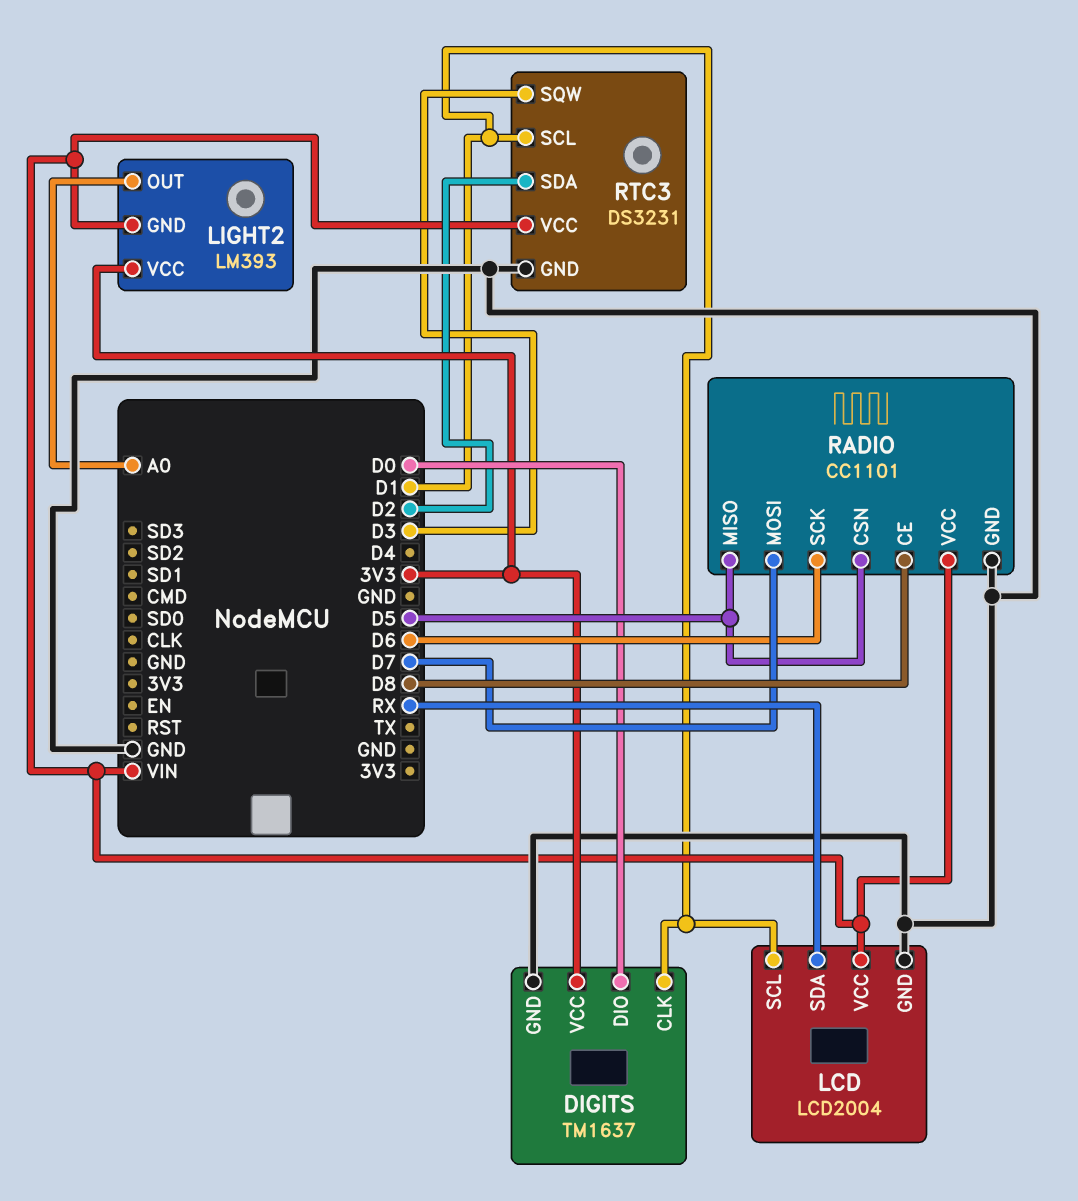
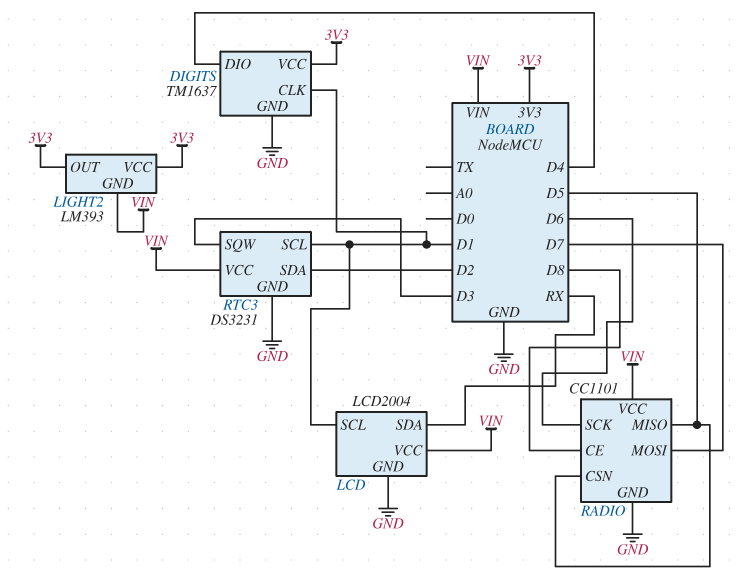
DIGITS pin DIO: D0 -> D4
LIGHT2 pin OUT: A0 -> 3V3

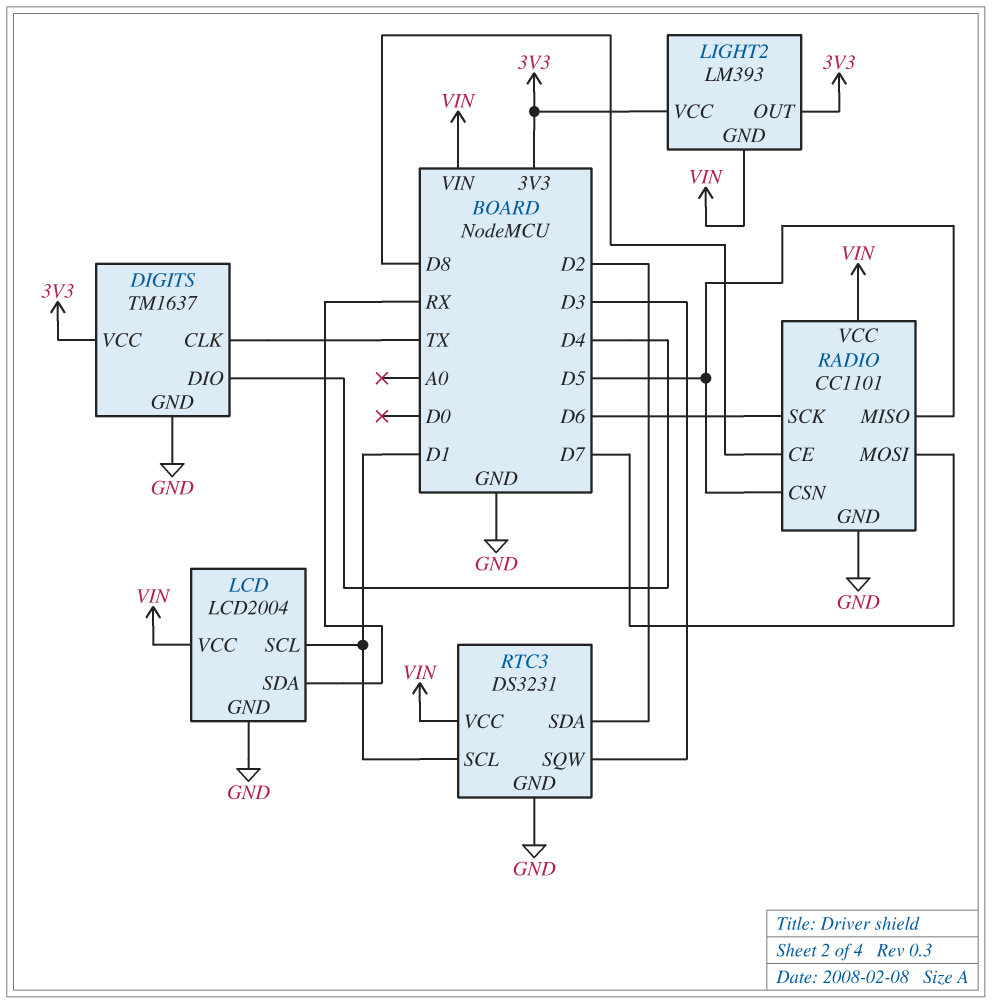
DIGITS pin CLK: D1 -> TX

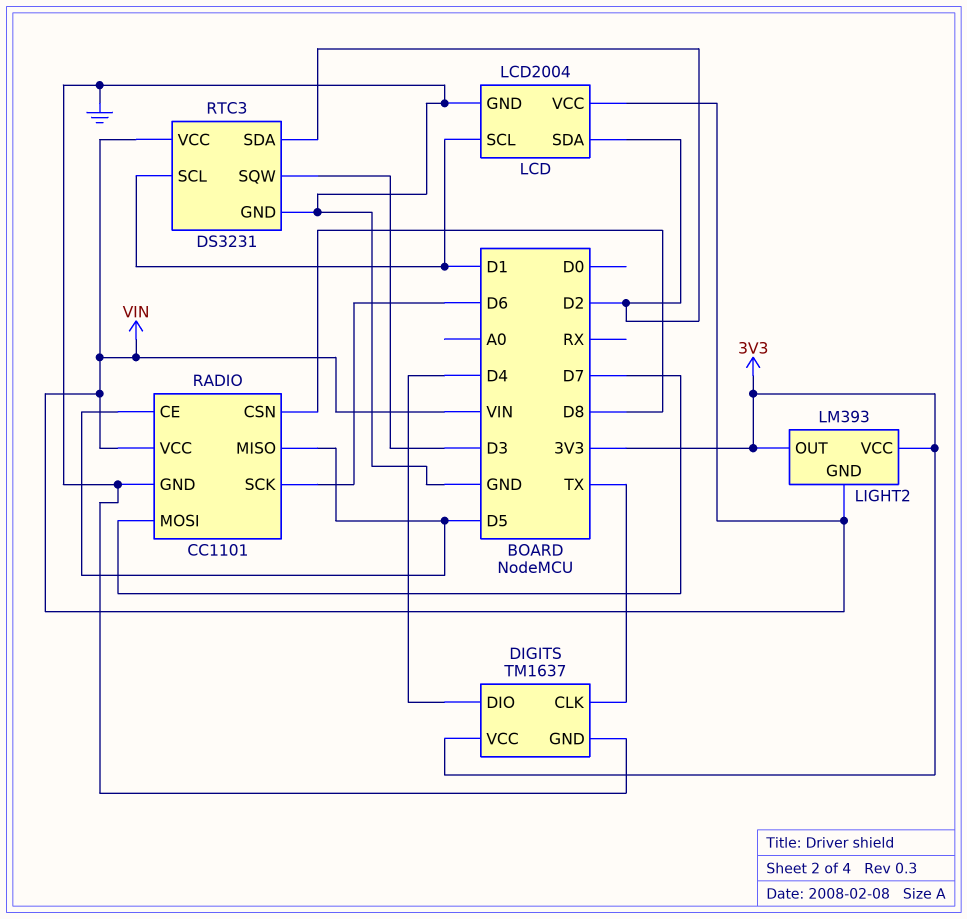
LCD pin SDA: RX -> D2
RADIO pin CE: D8 -> D5
RADIO pin CSN: D5 -> D8

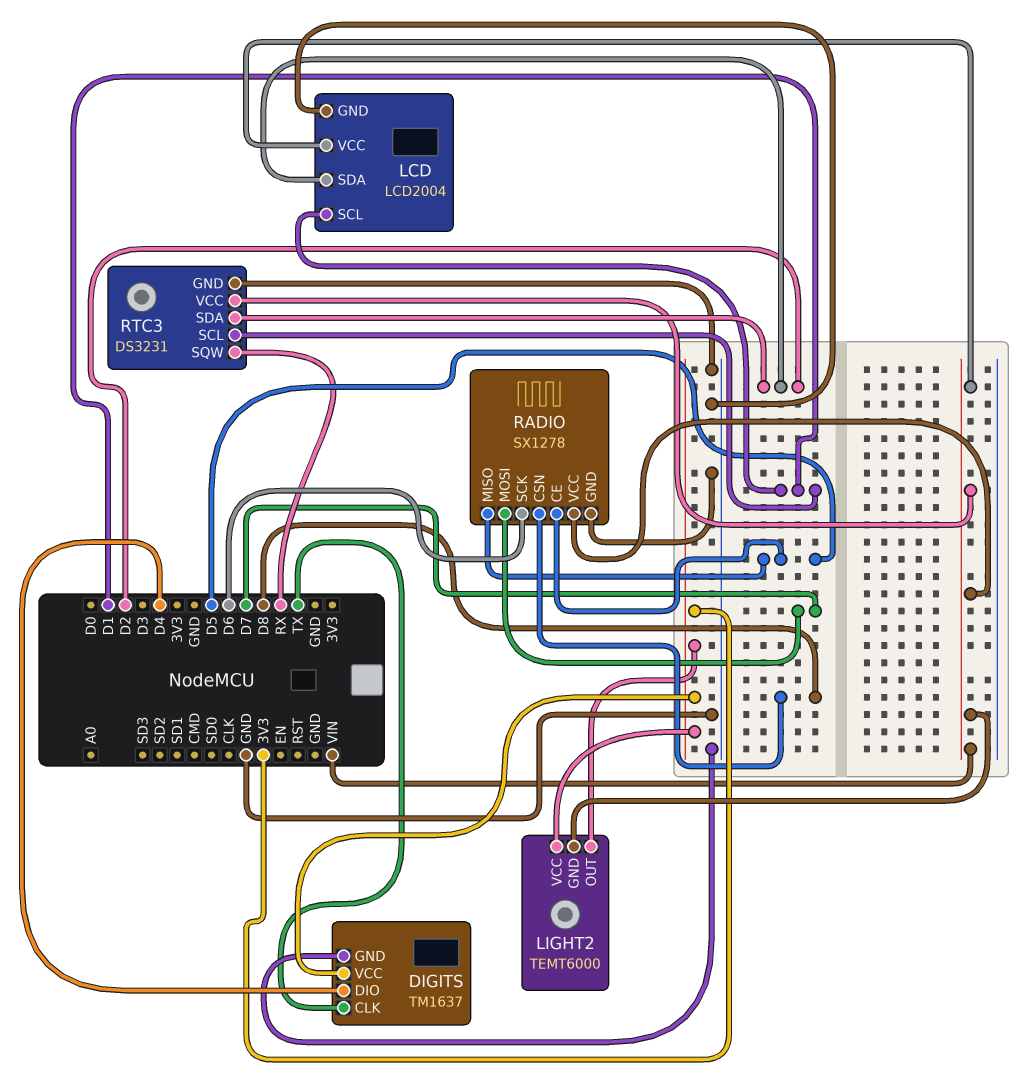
LIGHT2: LM393 -> TEMT6000
RADIO: CC1101 -> SX1278
RTC3 pin SQW: D3 -> RX

